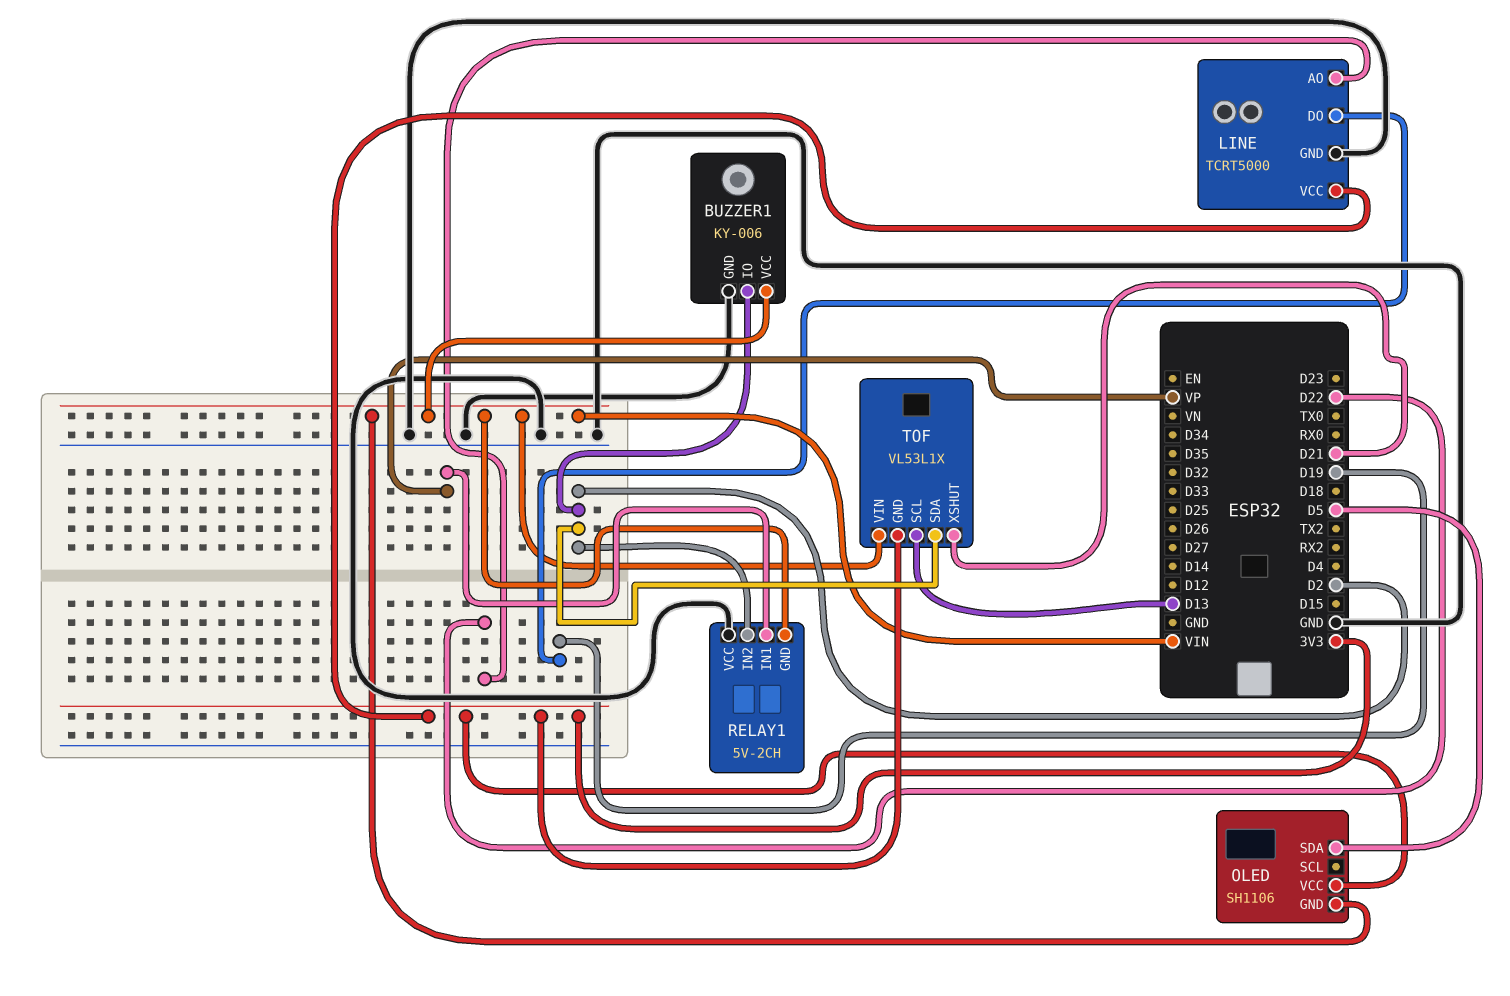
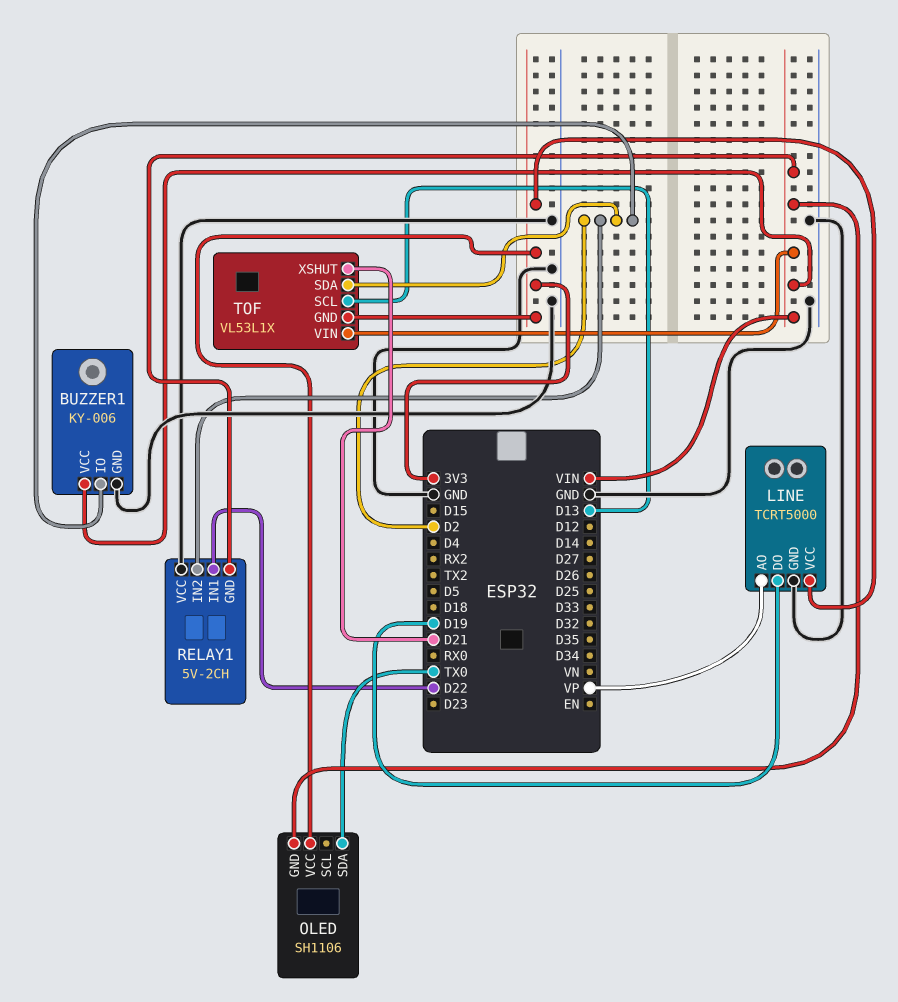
LINE pin AO: D22 -> VP
OLED pin SDA: D5 -> TX0
RELAY1 pin IN1: VP -> D22

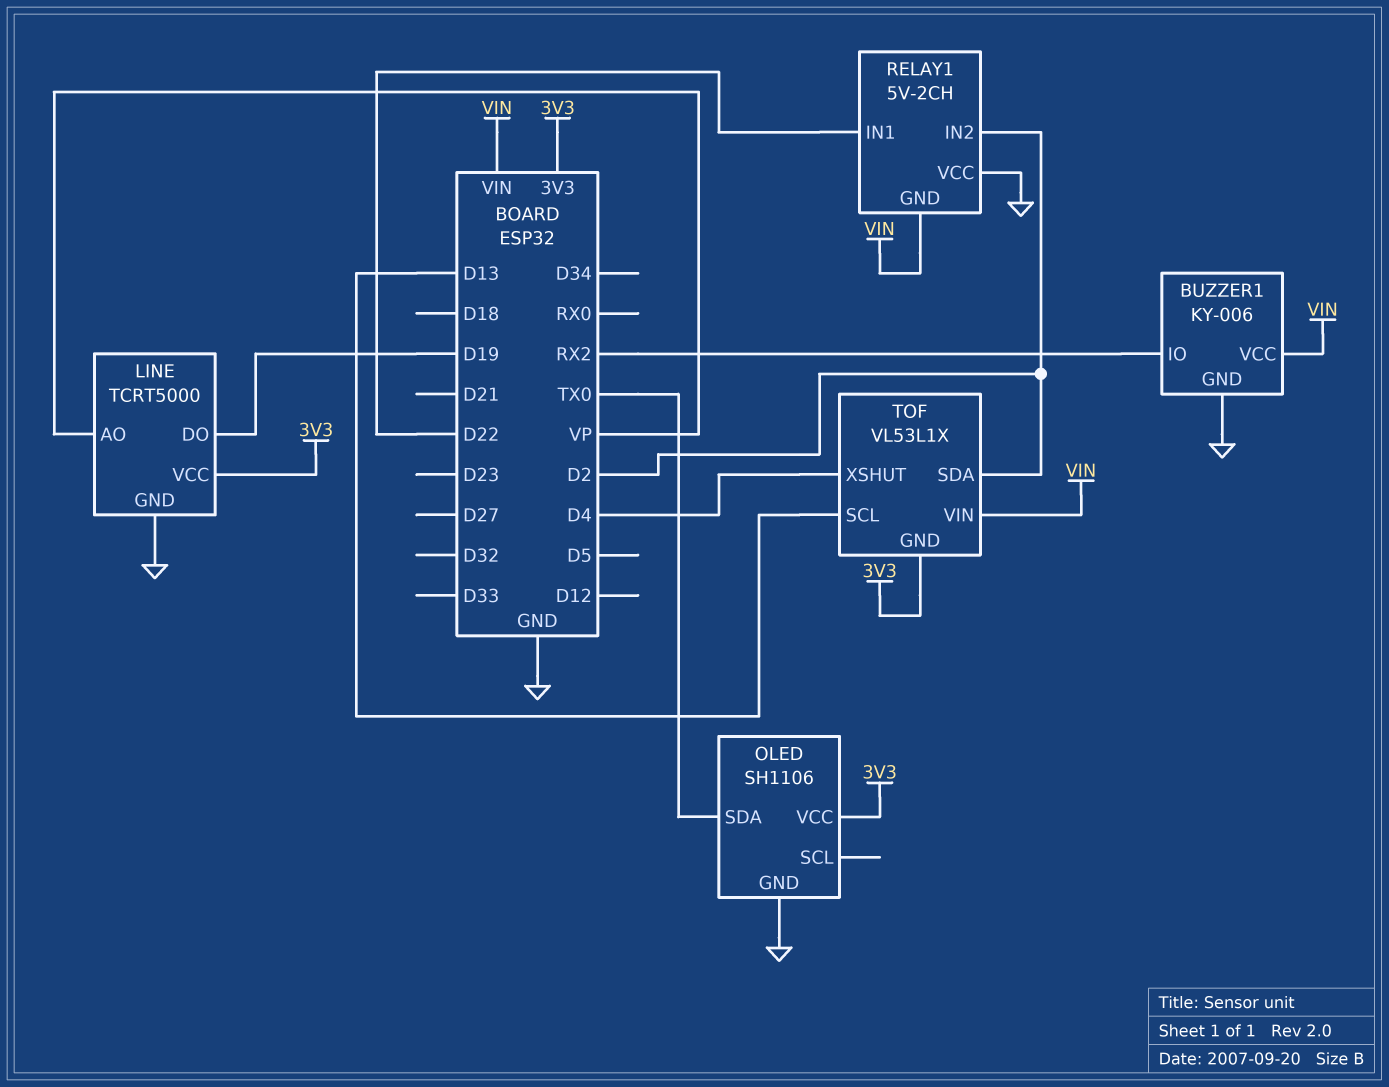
BUZZER1 pin IO: D2 -> RX2
OLED pin GND: VIN -> GND
TOF pin XSHUT: D21 -> D4

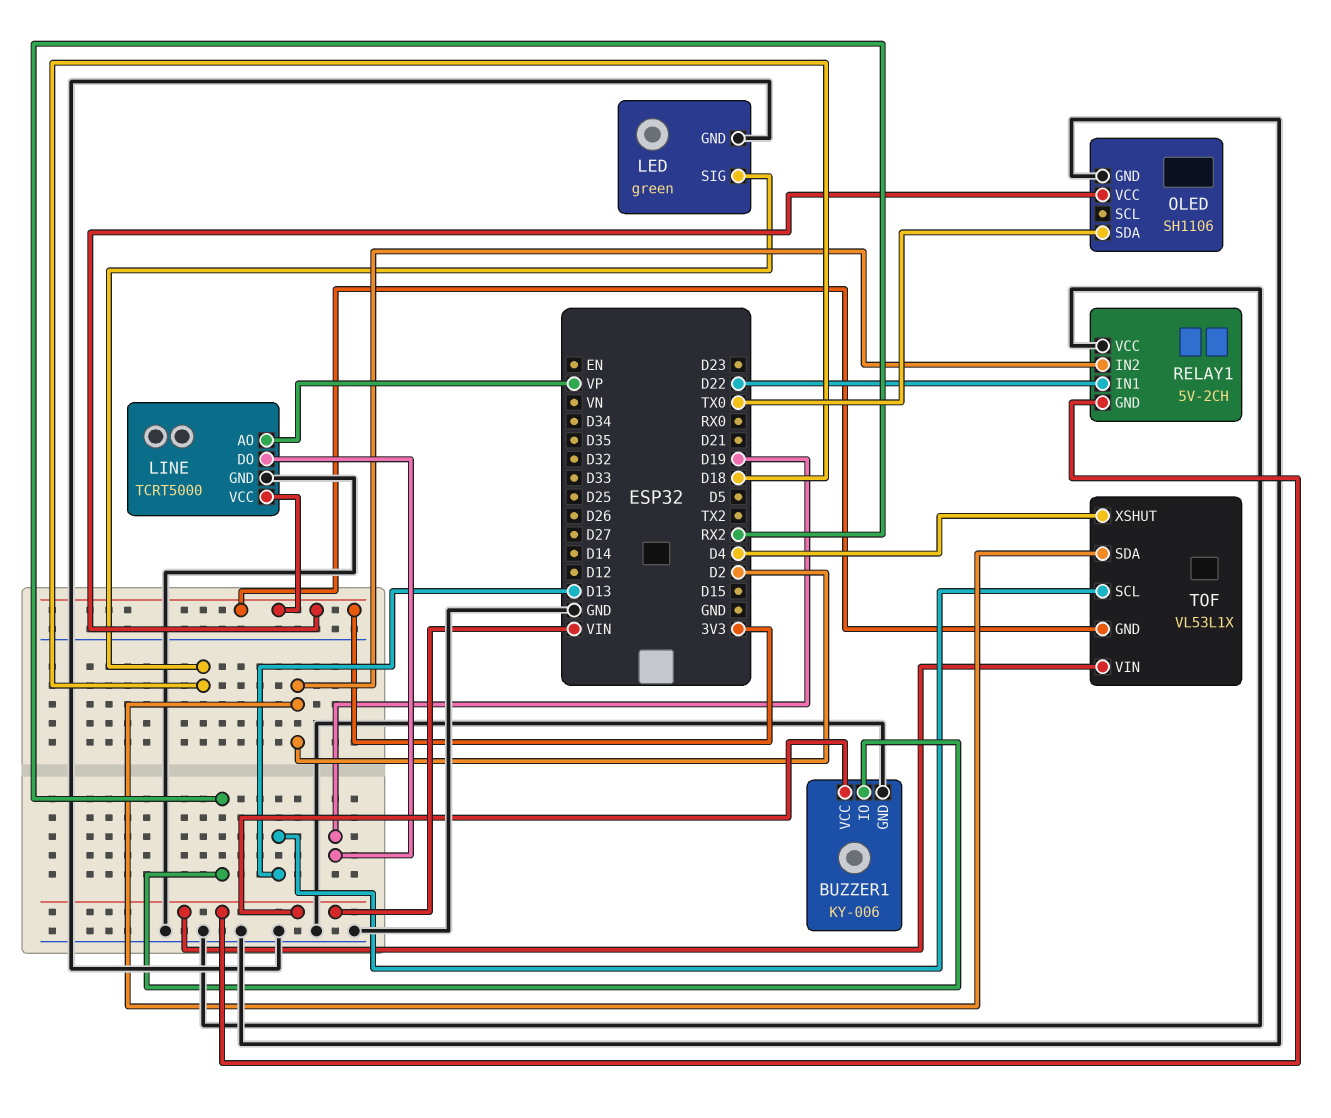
LED: none -> green
LED pin GND: none -> GND
LED pin SIG: none -> D18

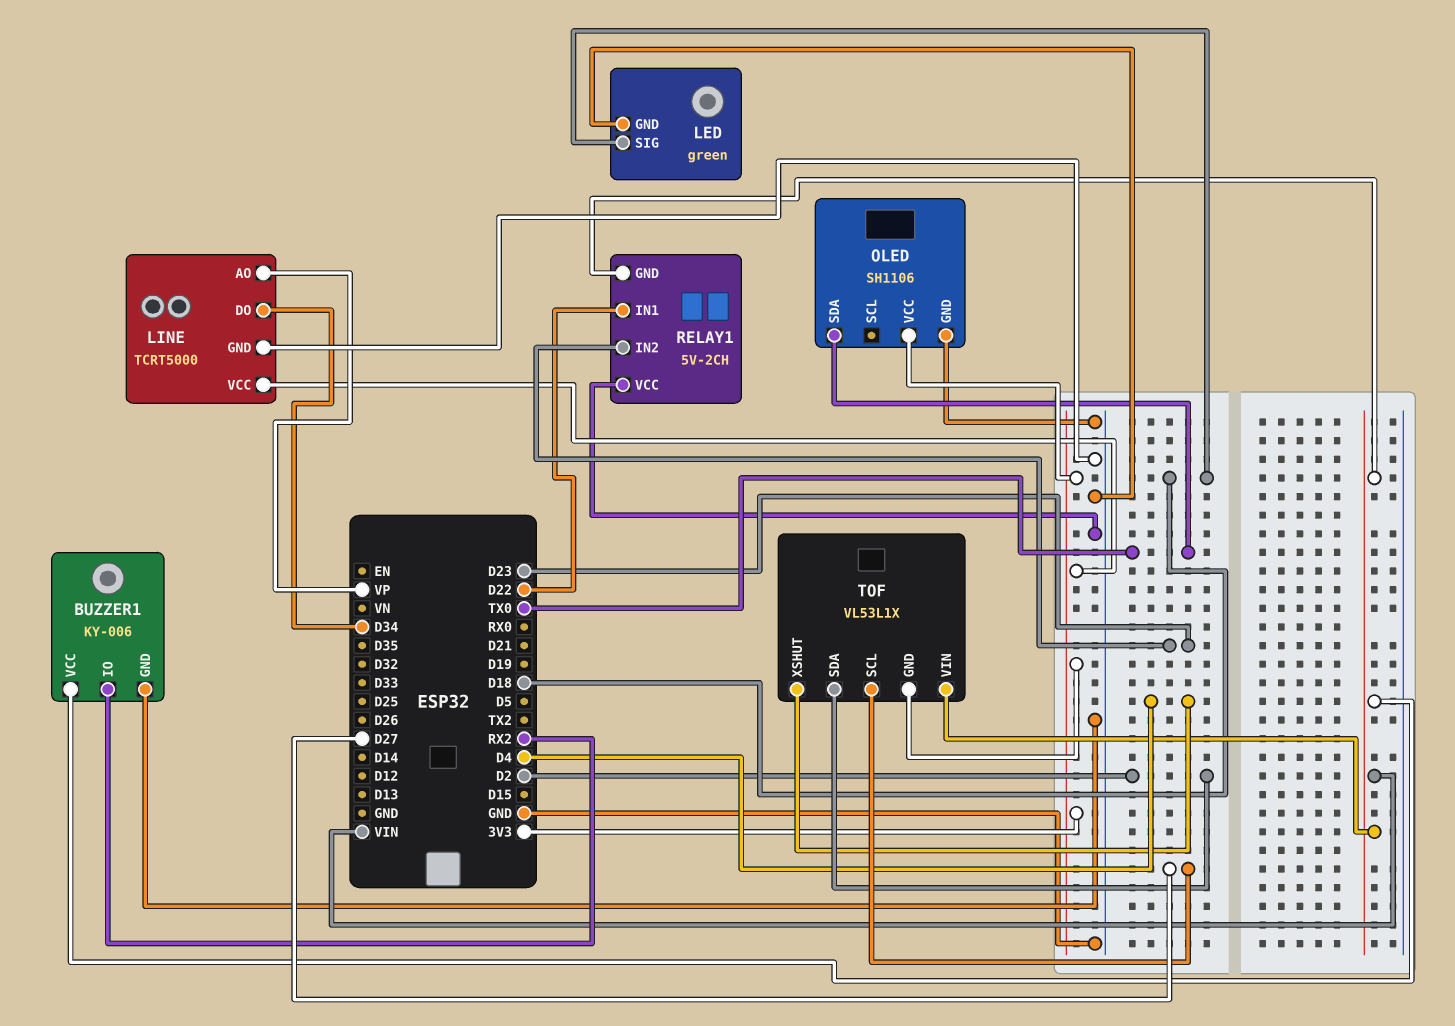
LINE pin DO: D19 -> D34
RELAY1 pin IN2: D2 -> D23
TOF pin SCL: D13 -> D27

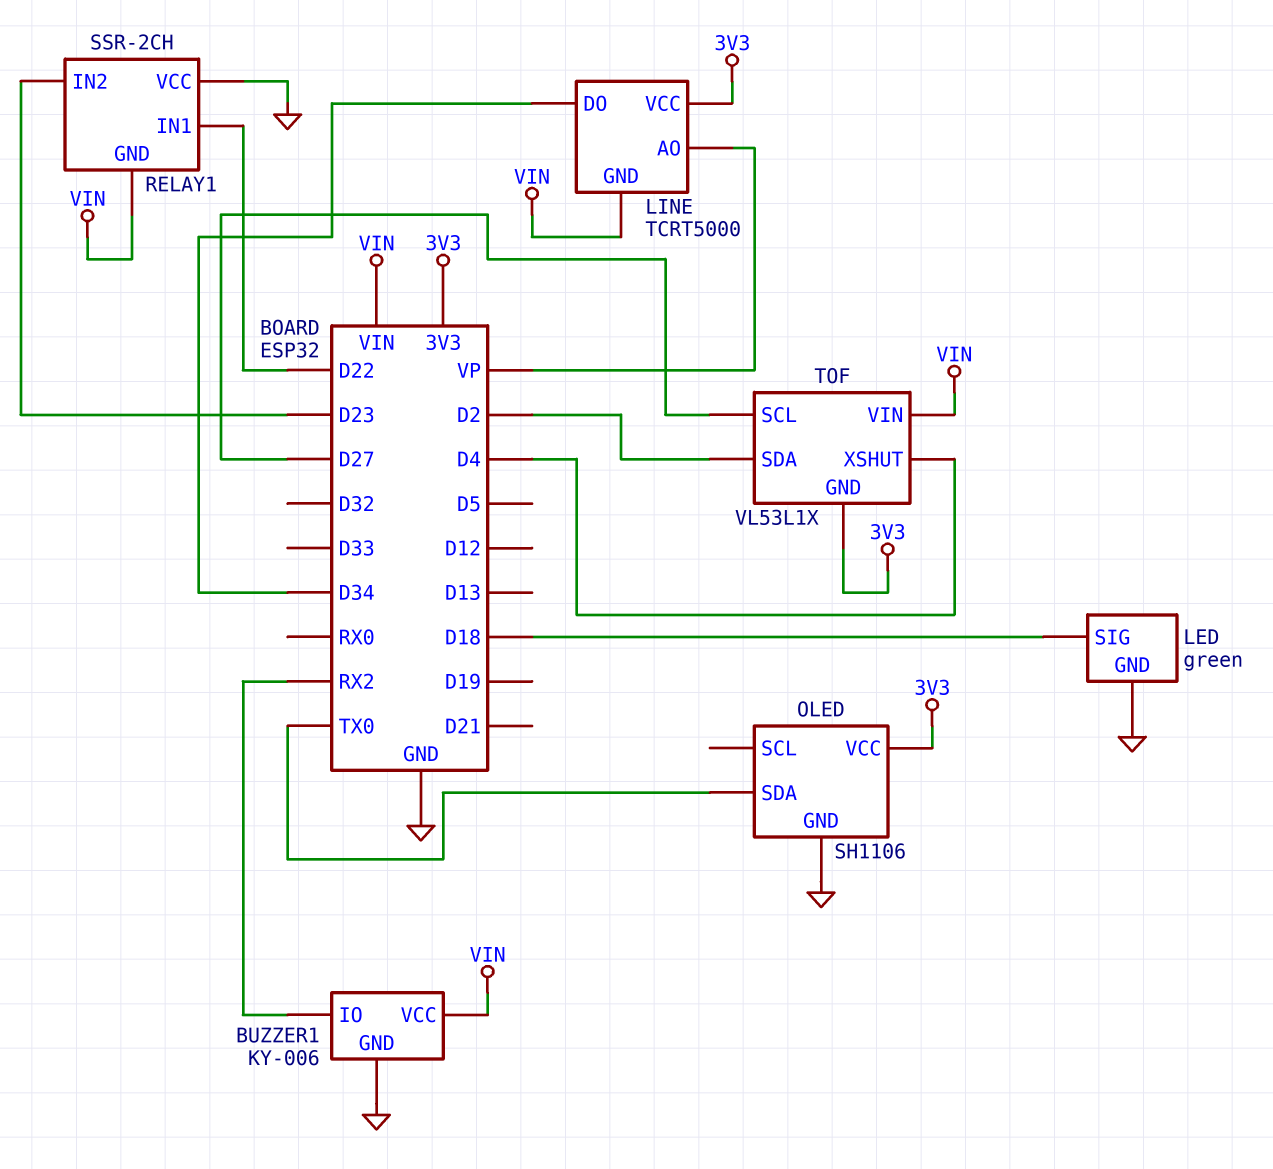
LINE pin GND: GND -> VIN
RELAY1: 5V-2CH -> SSR-2CH

